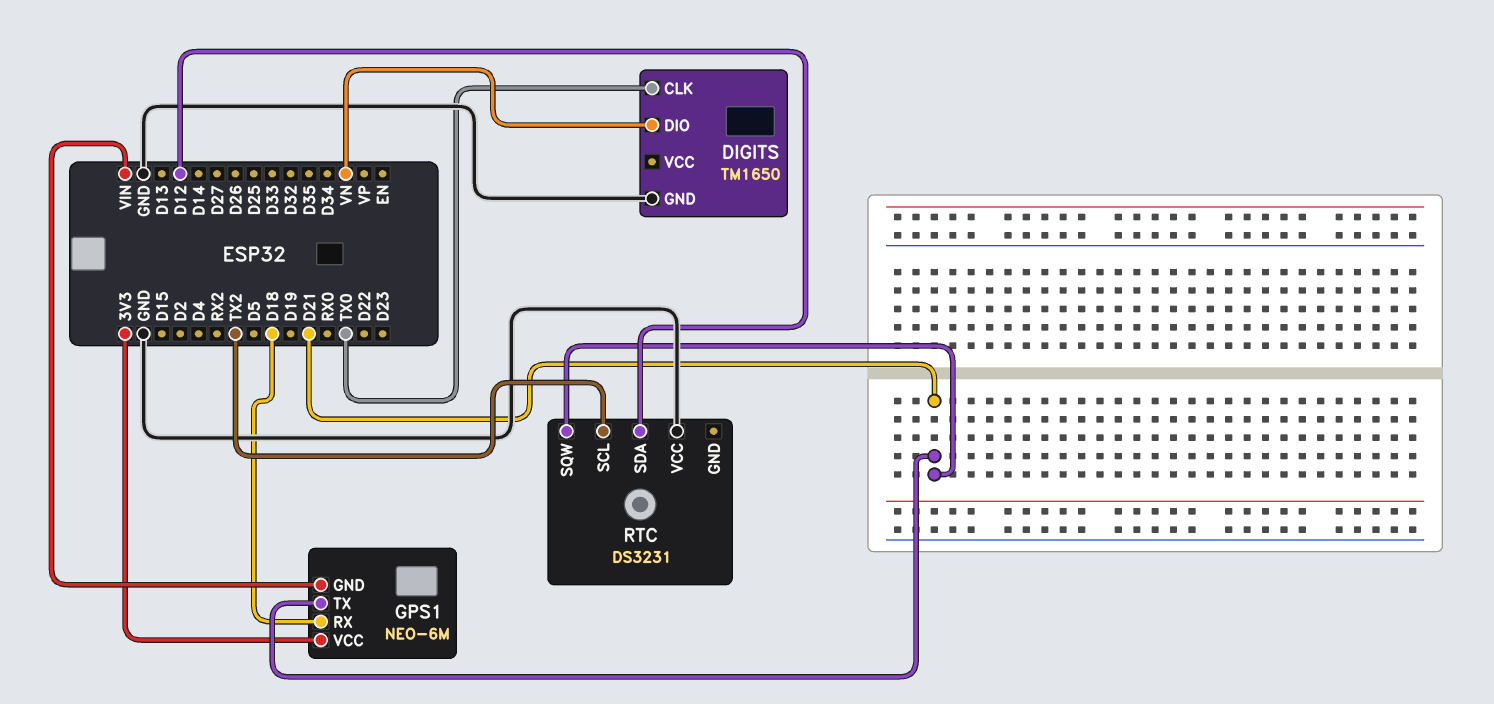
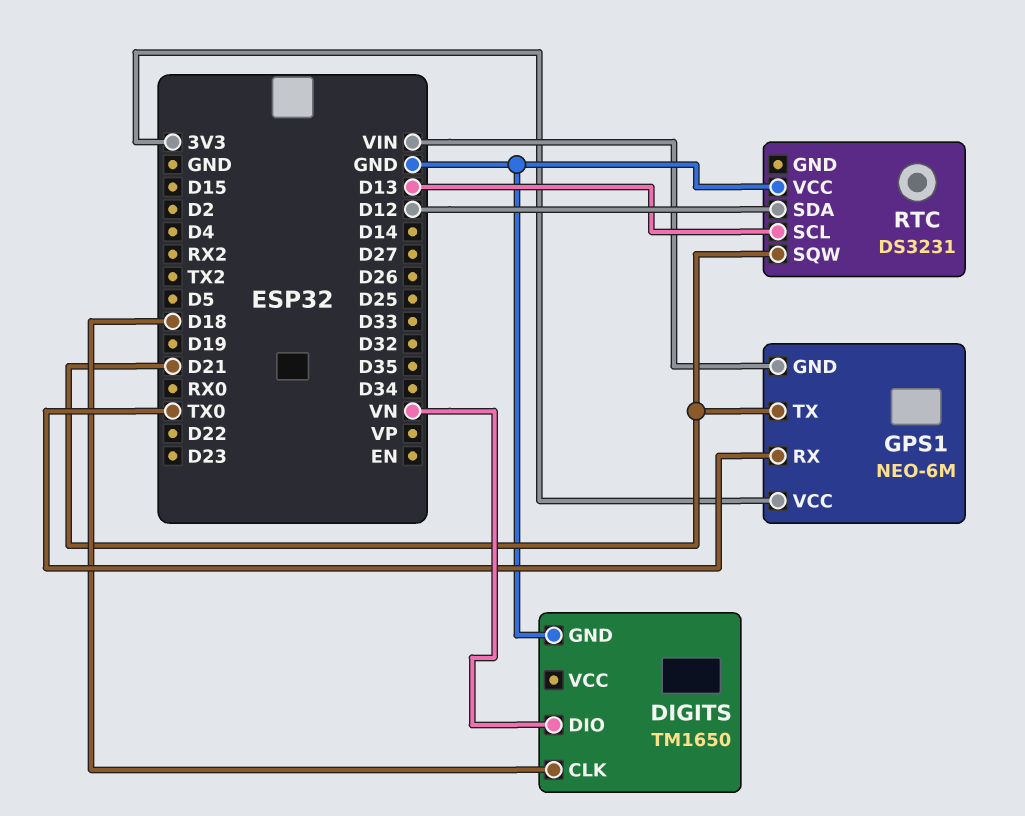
DIGITS pin CLK: TX0 -> D18
GPS1 pin RX: D18 -> TX0
RTC pin SCL: TX2 -> D13

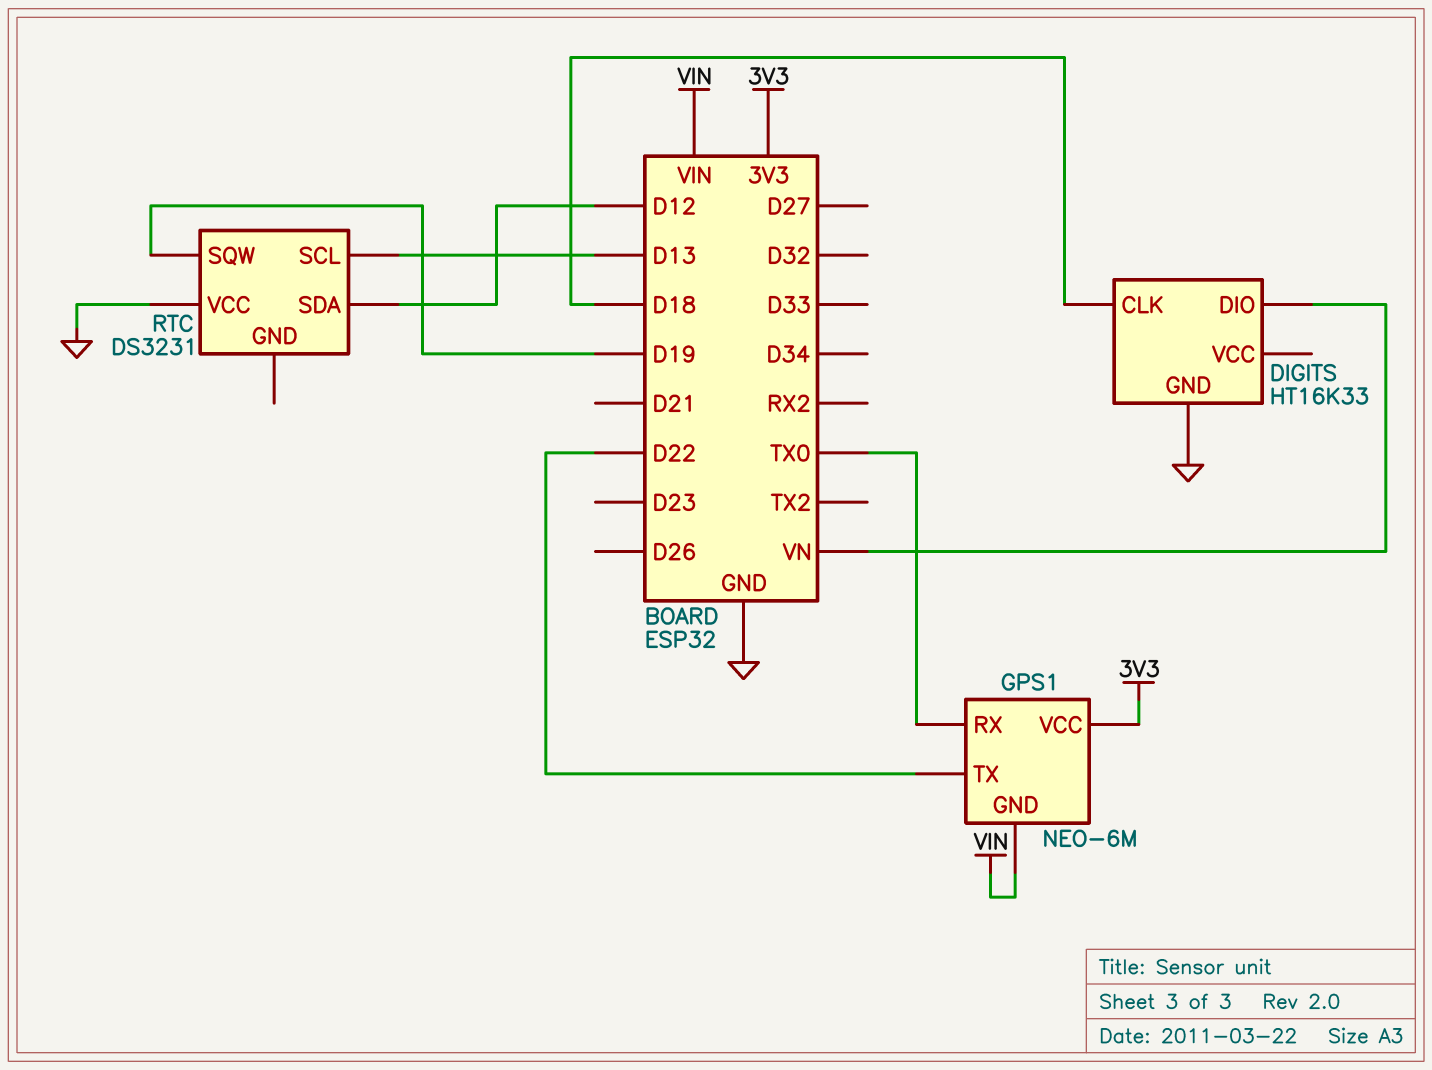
DIGITS: TM1650 -> HT16K33
GPS1 pin TX: D21 -> D22
RTC pin SQW: D21 -> D19

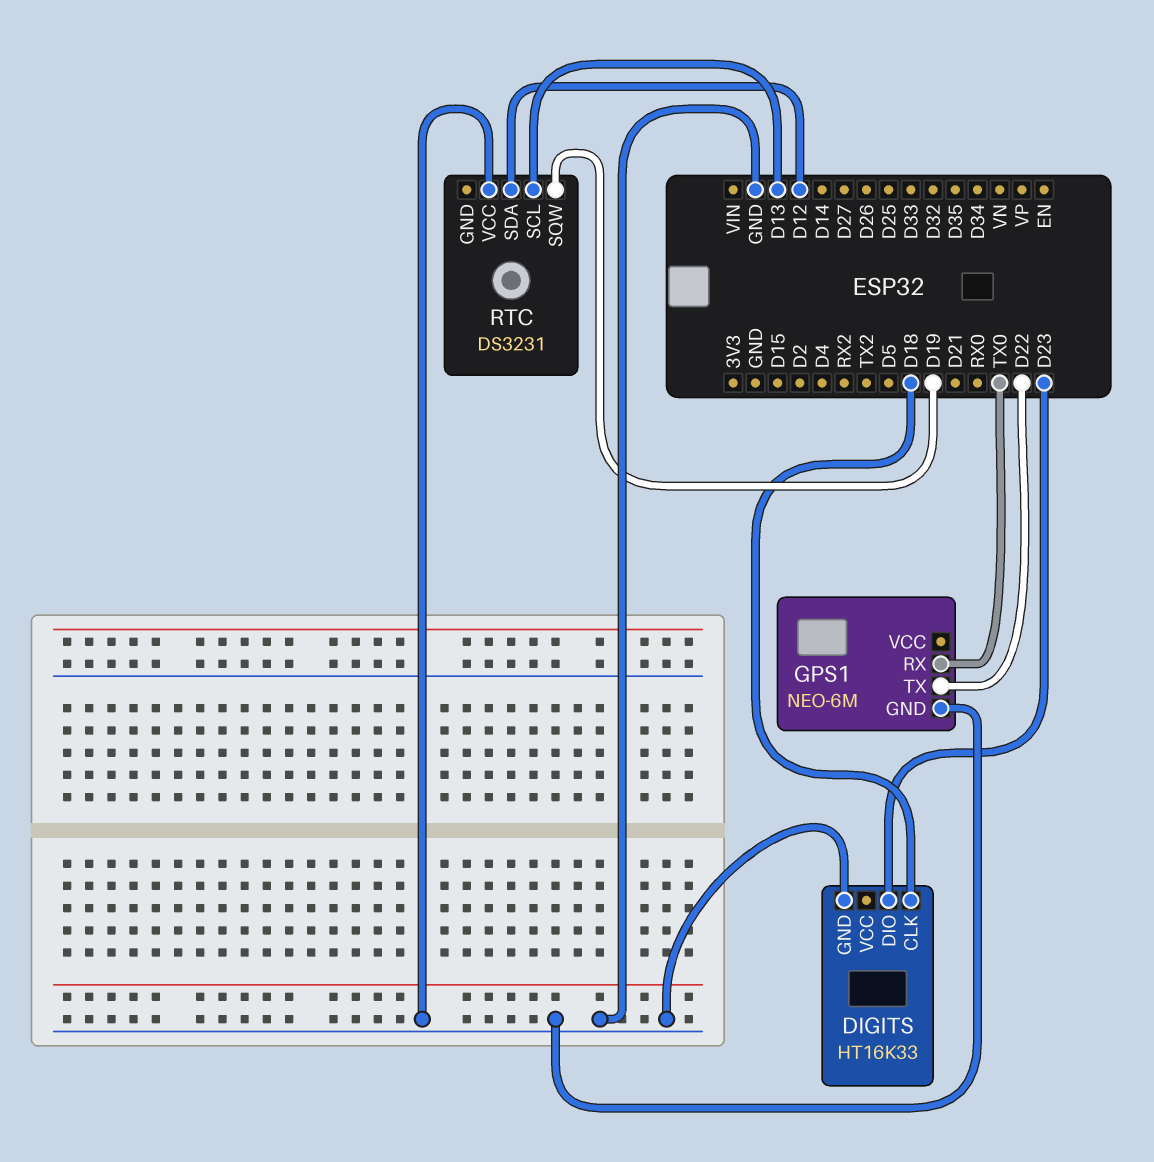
DIGITS pin DIO: VN -> D23
GPS1 pin GND: VIN -> GND
GPS1 pin VCC: 3V3 -> none

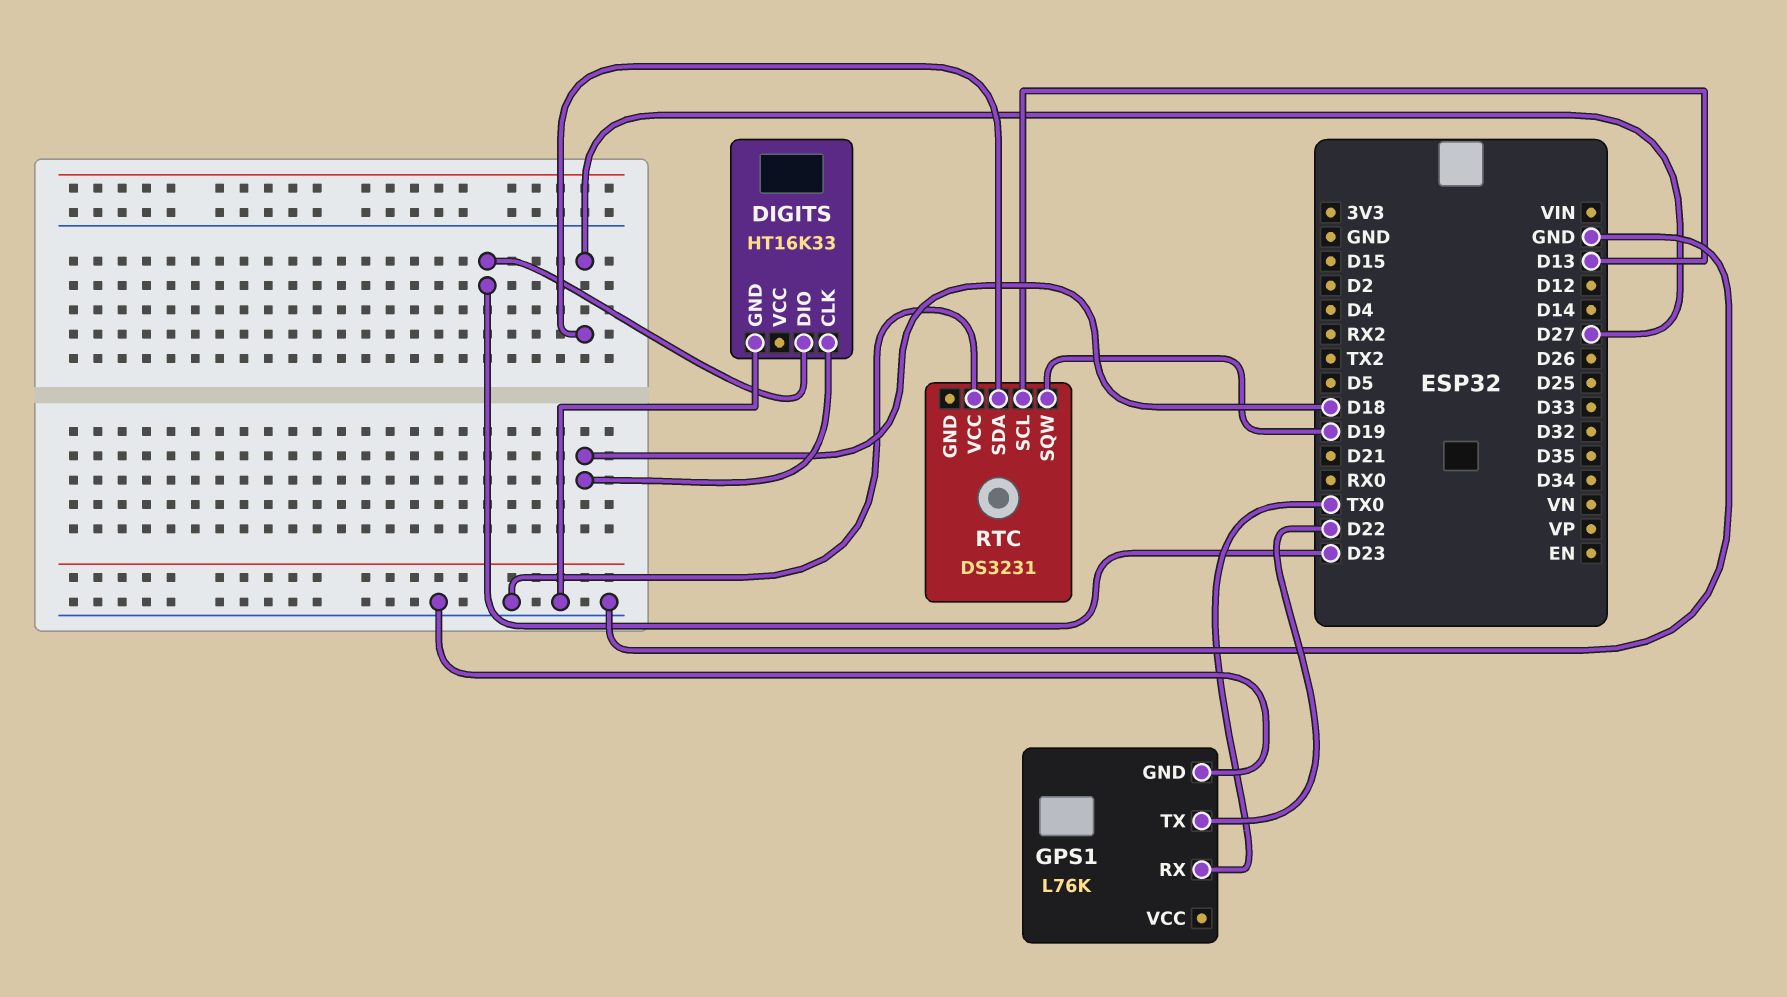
GPS1: NEO-6M -> L76K
RTC pin SDA: D12 -> D27

